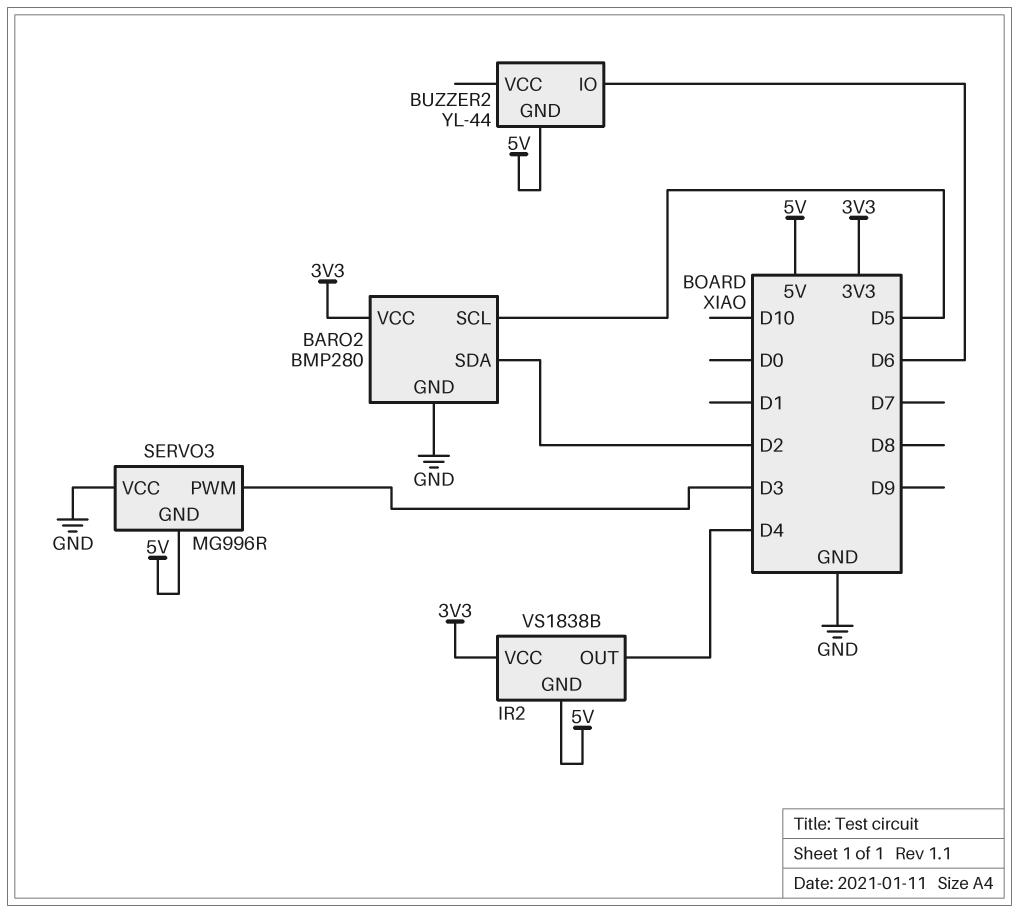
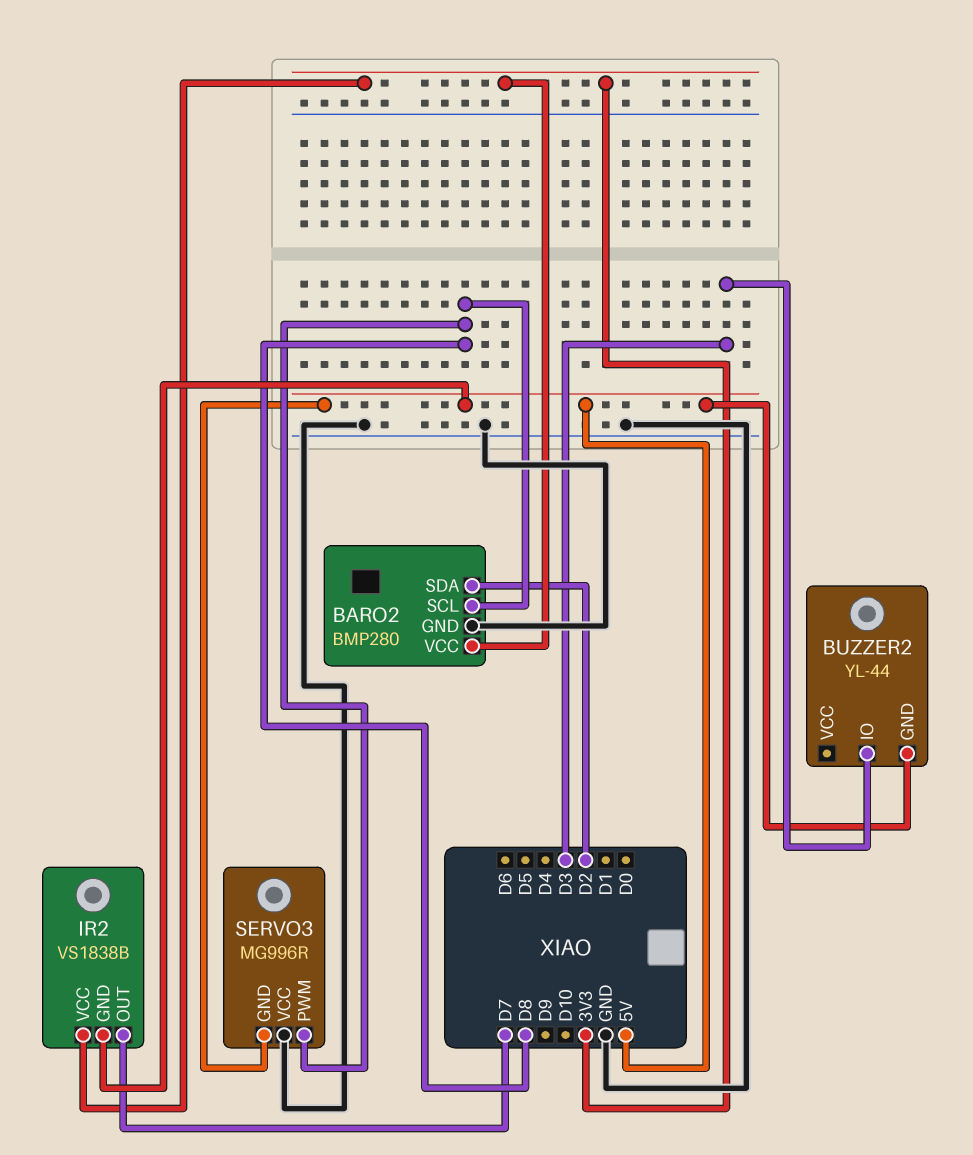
BARO2 pin SCL: D5 -> D8
BUZZER2 pin IO: D6 -> D3
IR2 pin OUT: D4 -> D7
SERVO3 pin PWM: D3 -> D8

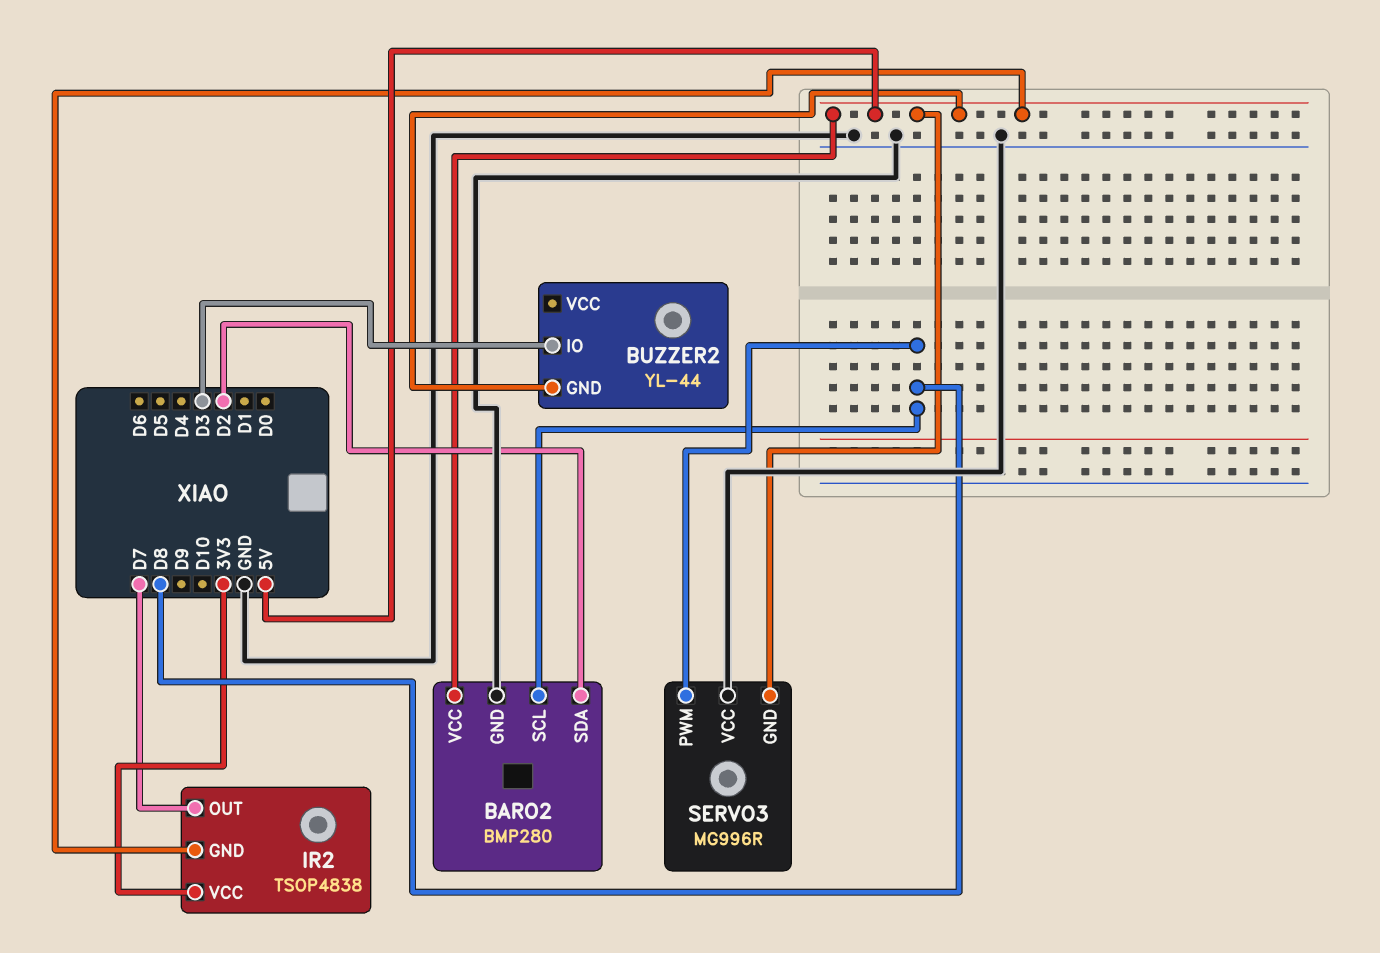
BARO2 pin VCC: 3V3 -> 5V
IR2: VS1838B -> TSOP4838

